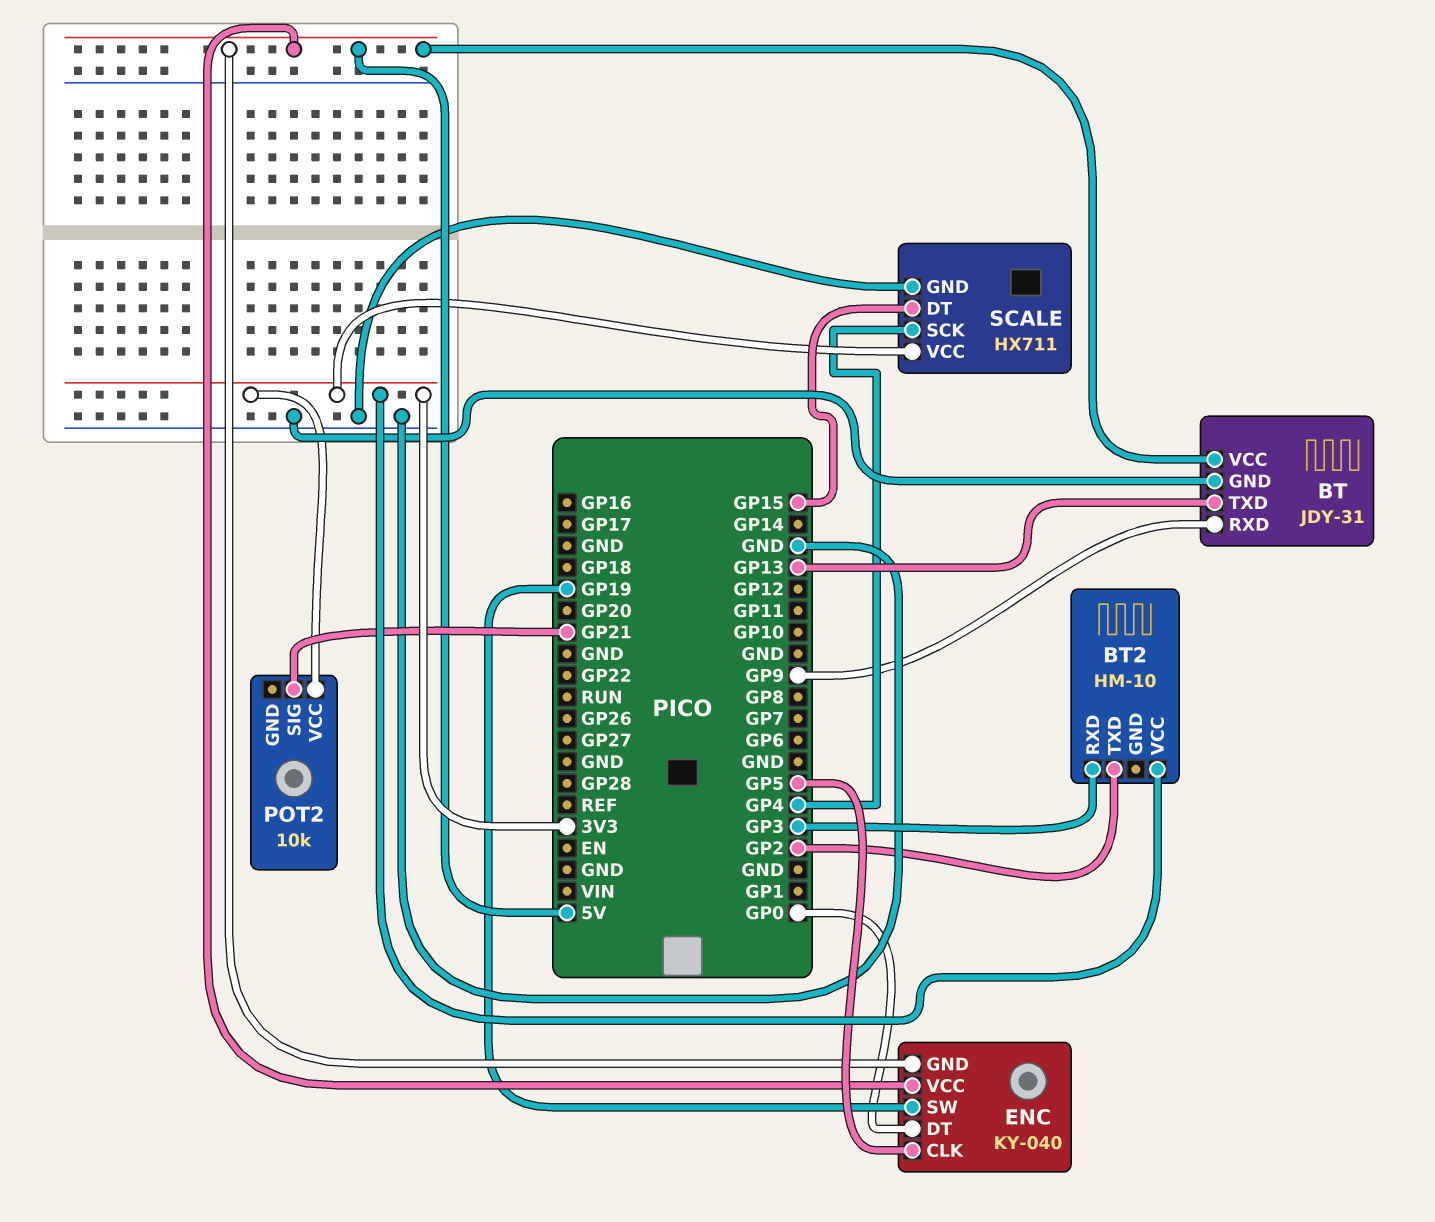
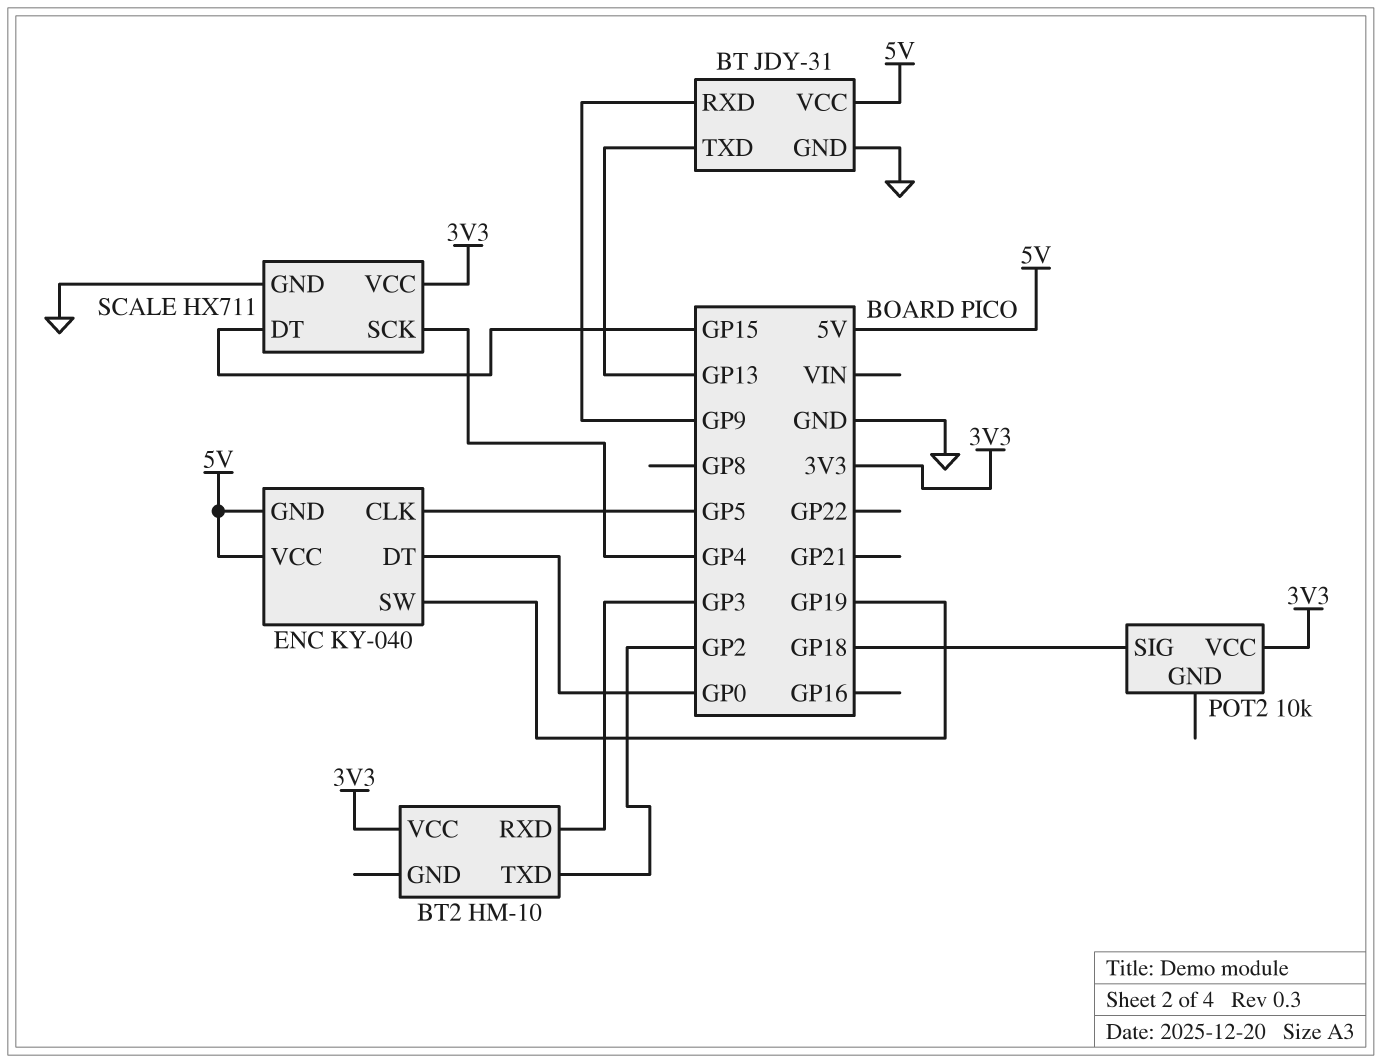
POT2 pin SIG: GP21 -> GP18

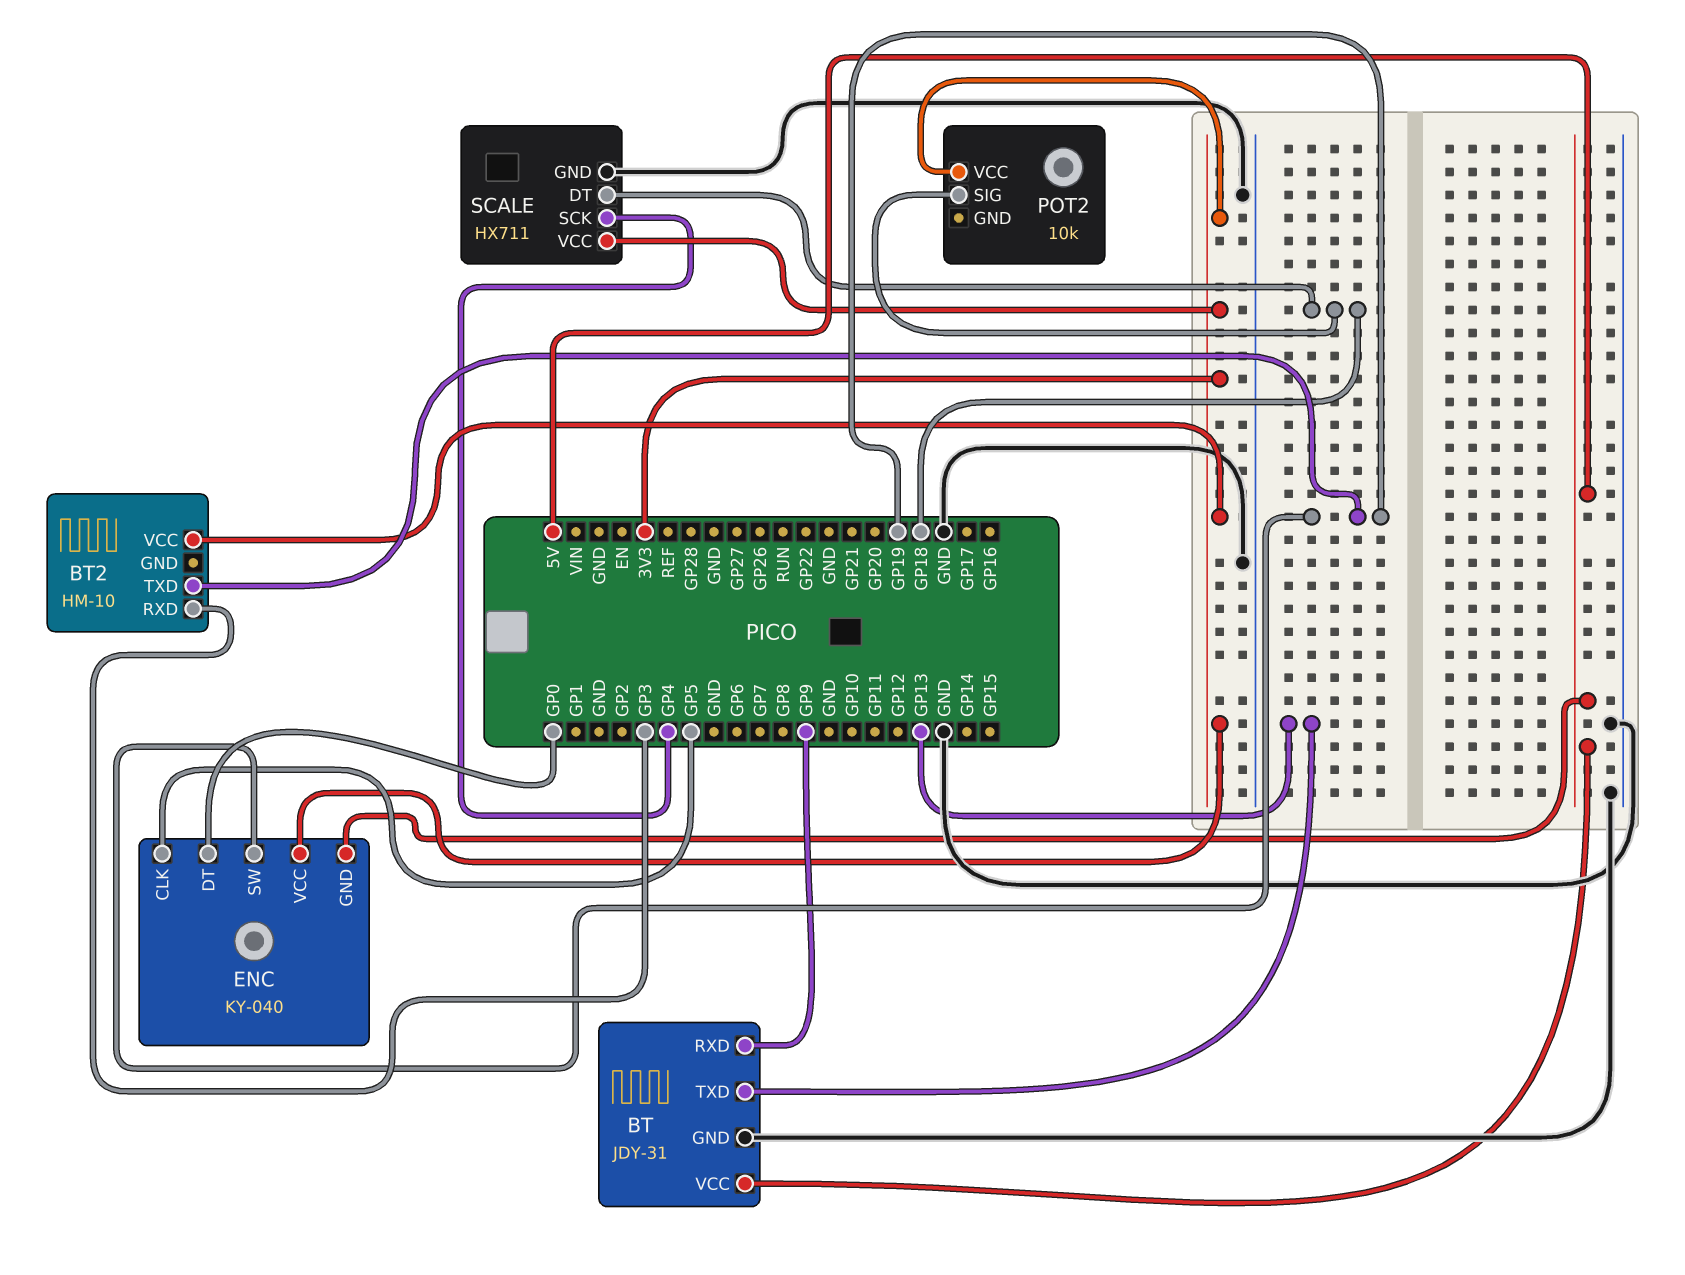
BT2 pin TXD: GP2 -> GP19
ENC pin VCC: 5V -> 3V3
SCALE pin DT: GP15 -> GP18

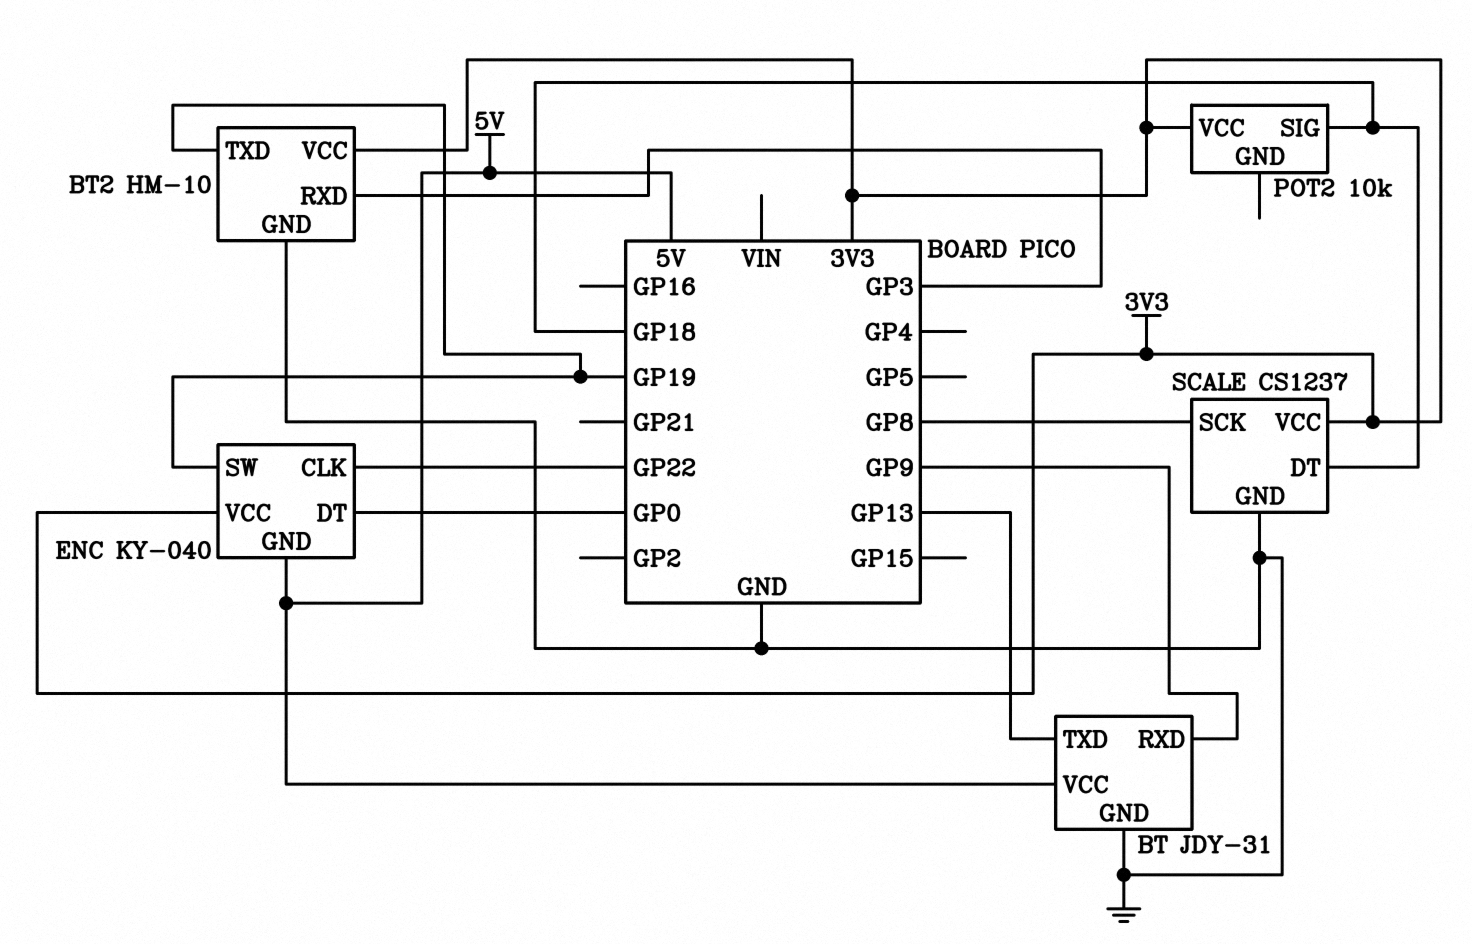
BT2 pin GND: none -> GND
ENC pin CLK: GP5 -> GP22
SCALE: HX711 -> CS1237
SCALE pin SCK: GP4 -> GP8

